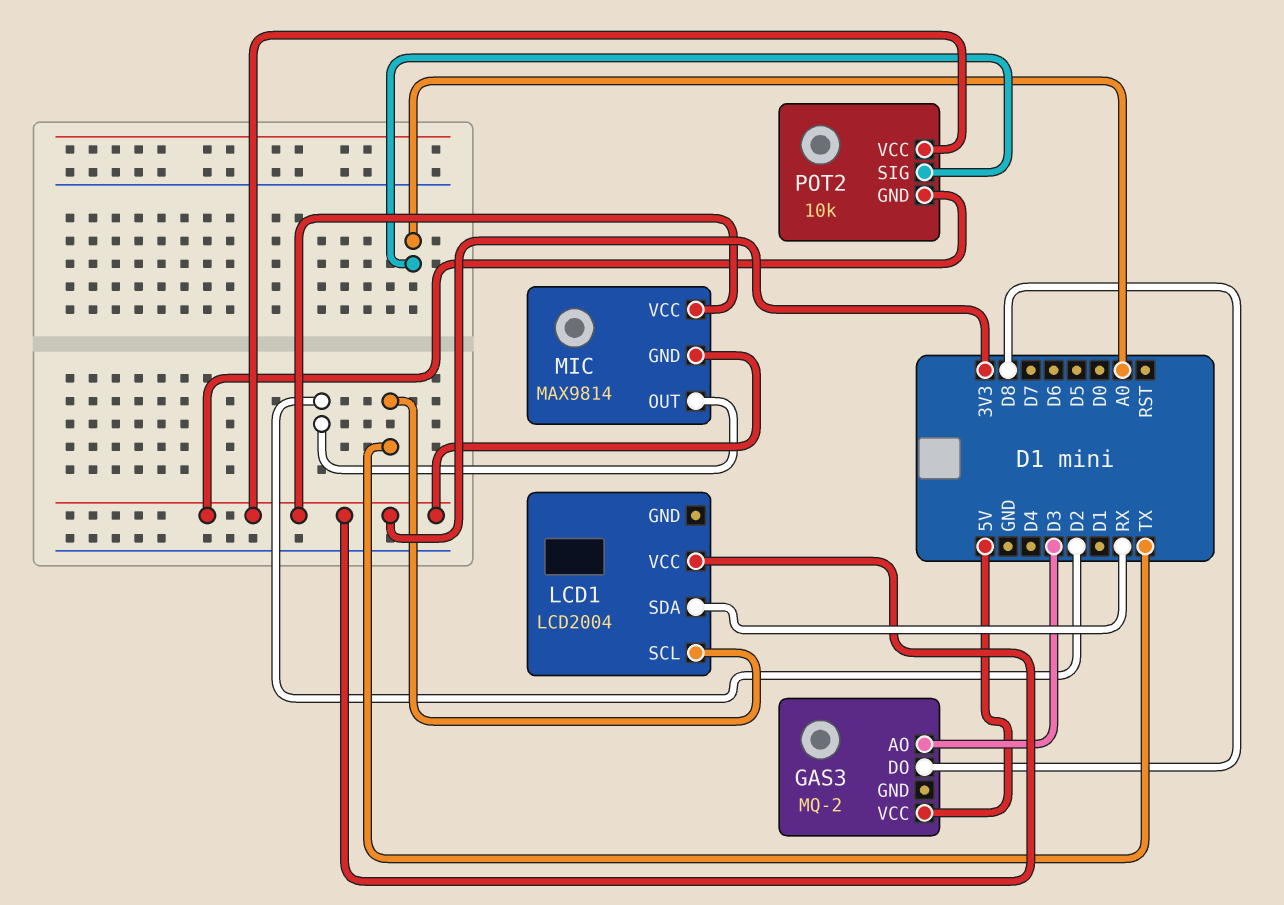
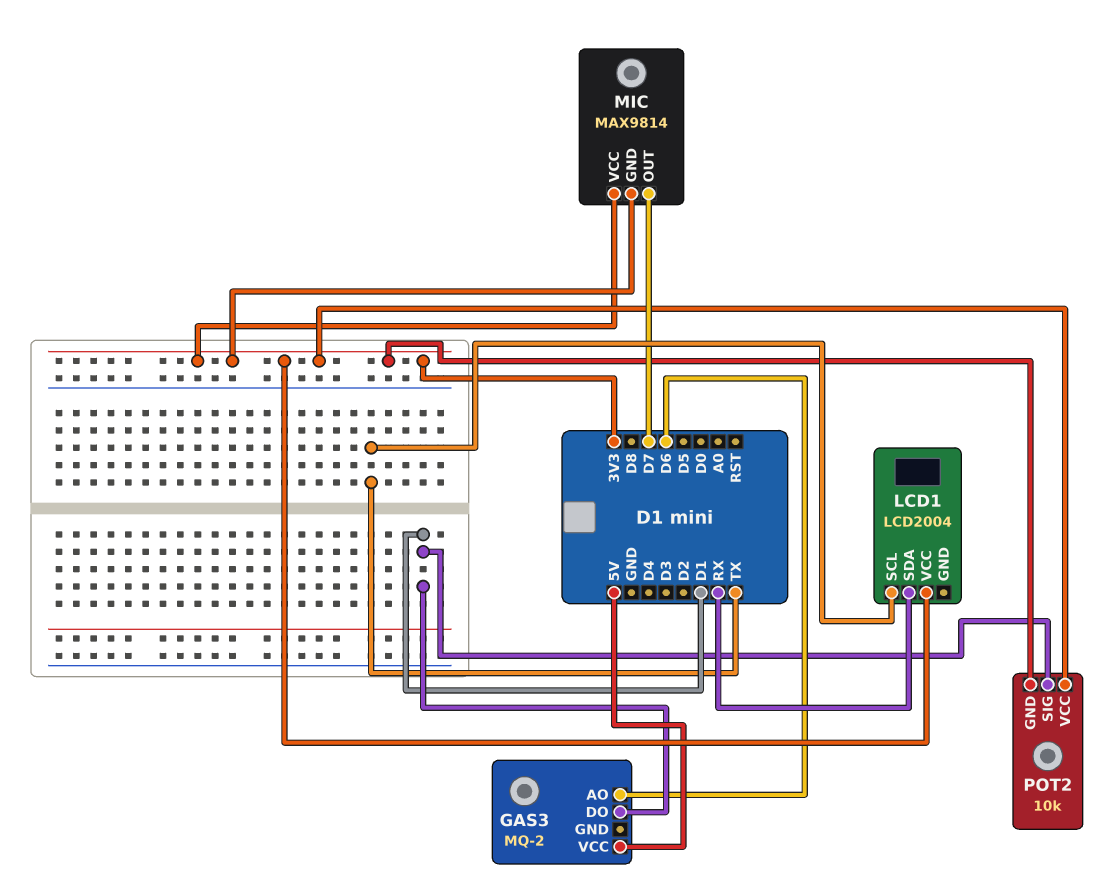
GAS3 pin AO: D3 -> D6
GAS3 pin DO: D8 -> D1
MIC pin OUT: D2 -> D7
POT2 pin SIG: A0 -> D1

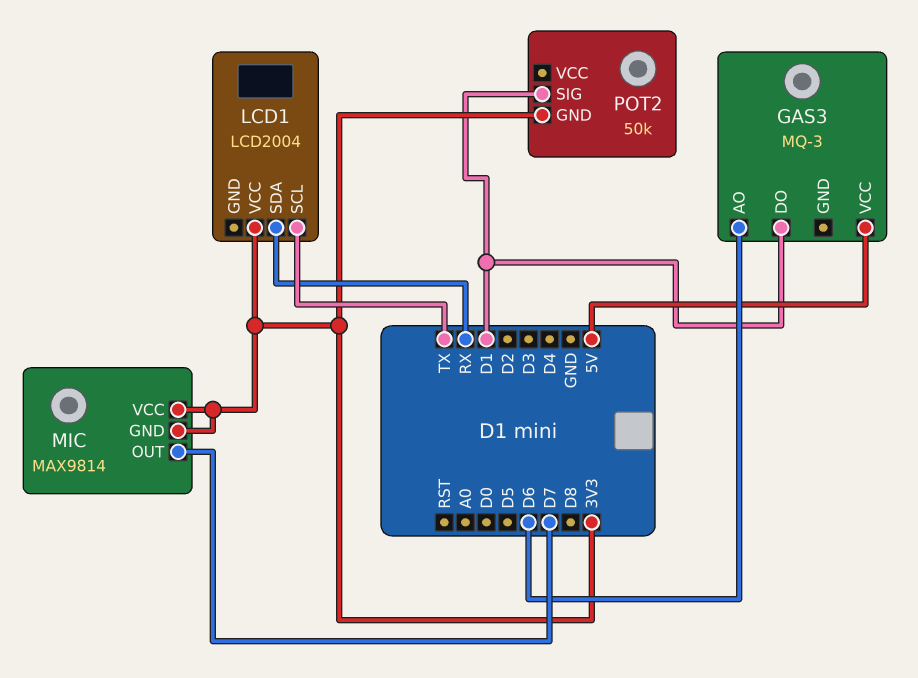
GAS3: MQ-2 -> MQ-3
POT2: 10k -> 50k
POT2 pin VCC: 3V3 -> none

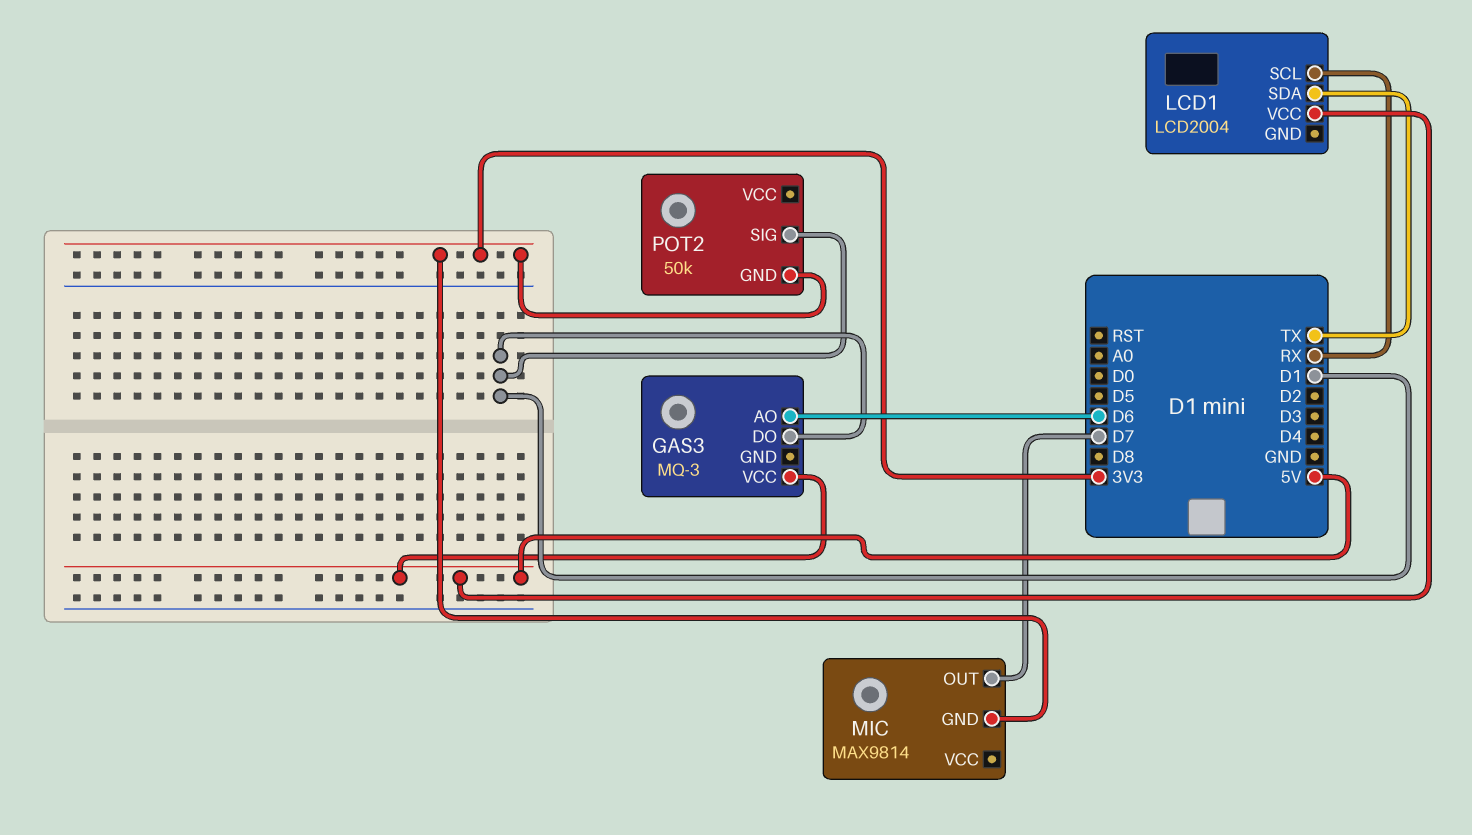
LCD1 pin SCL: TX -> RX
LCD1 pin SDA: RX -> TX
LCD1 pin VCC: 3V3 -> 5V
MIC pin VCC: 3V3 -> none

